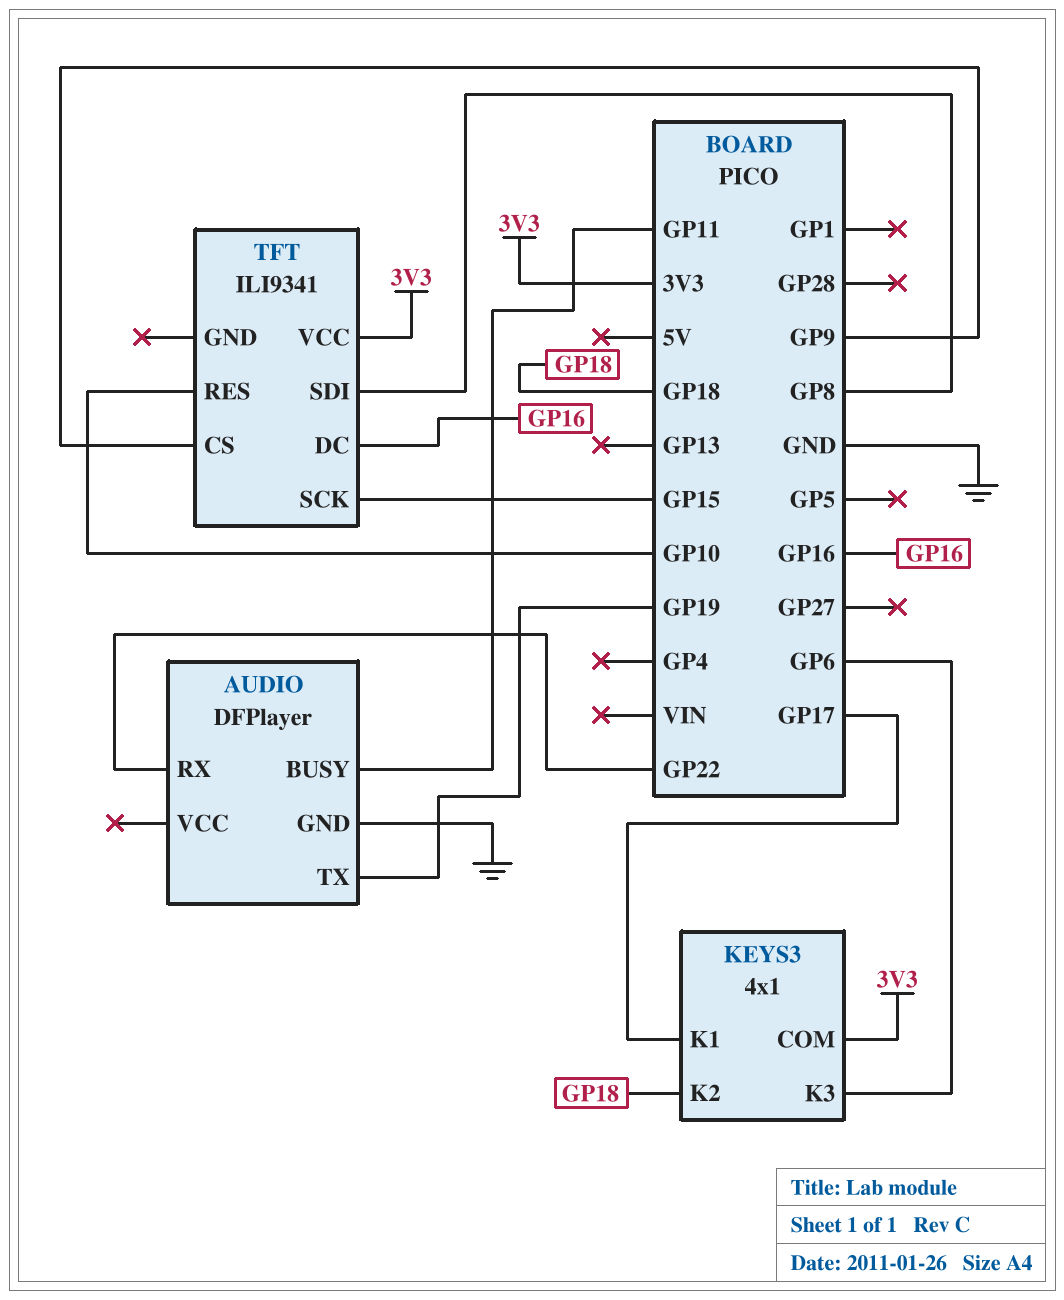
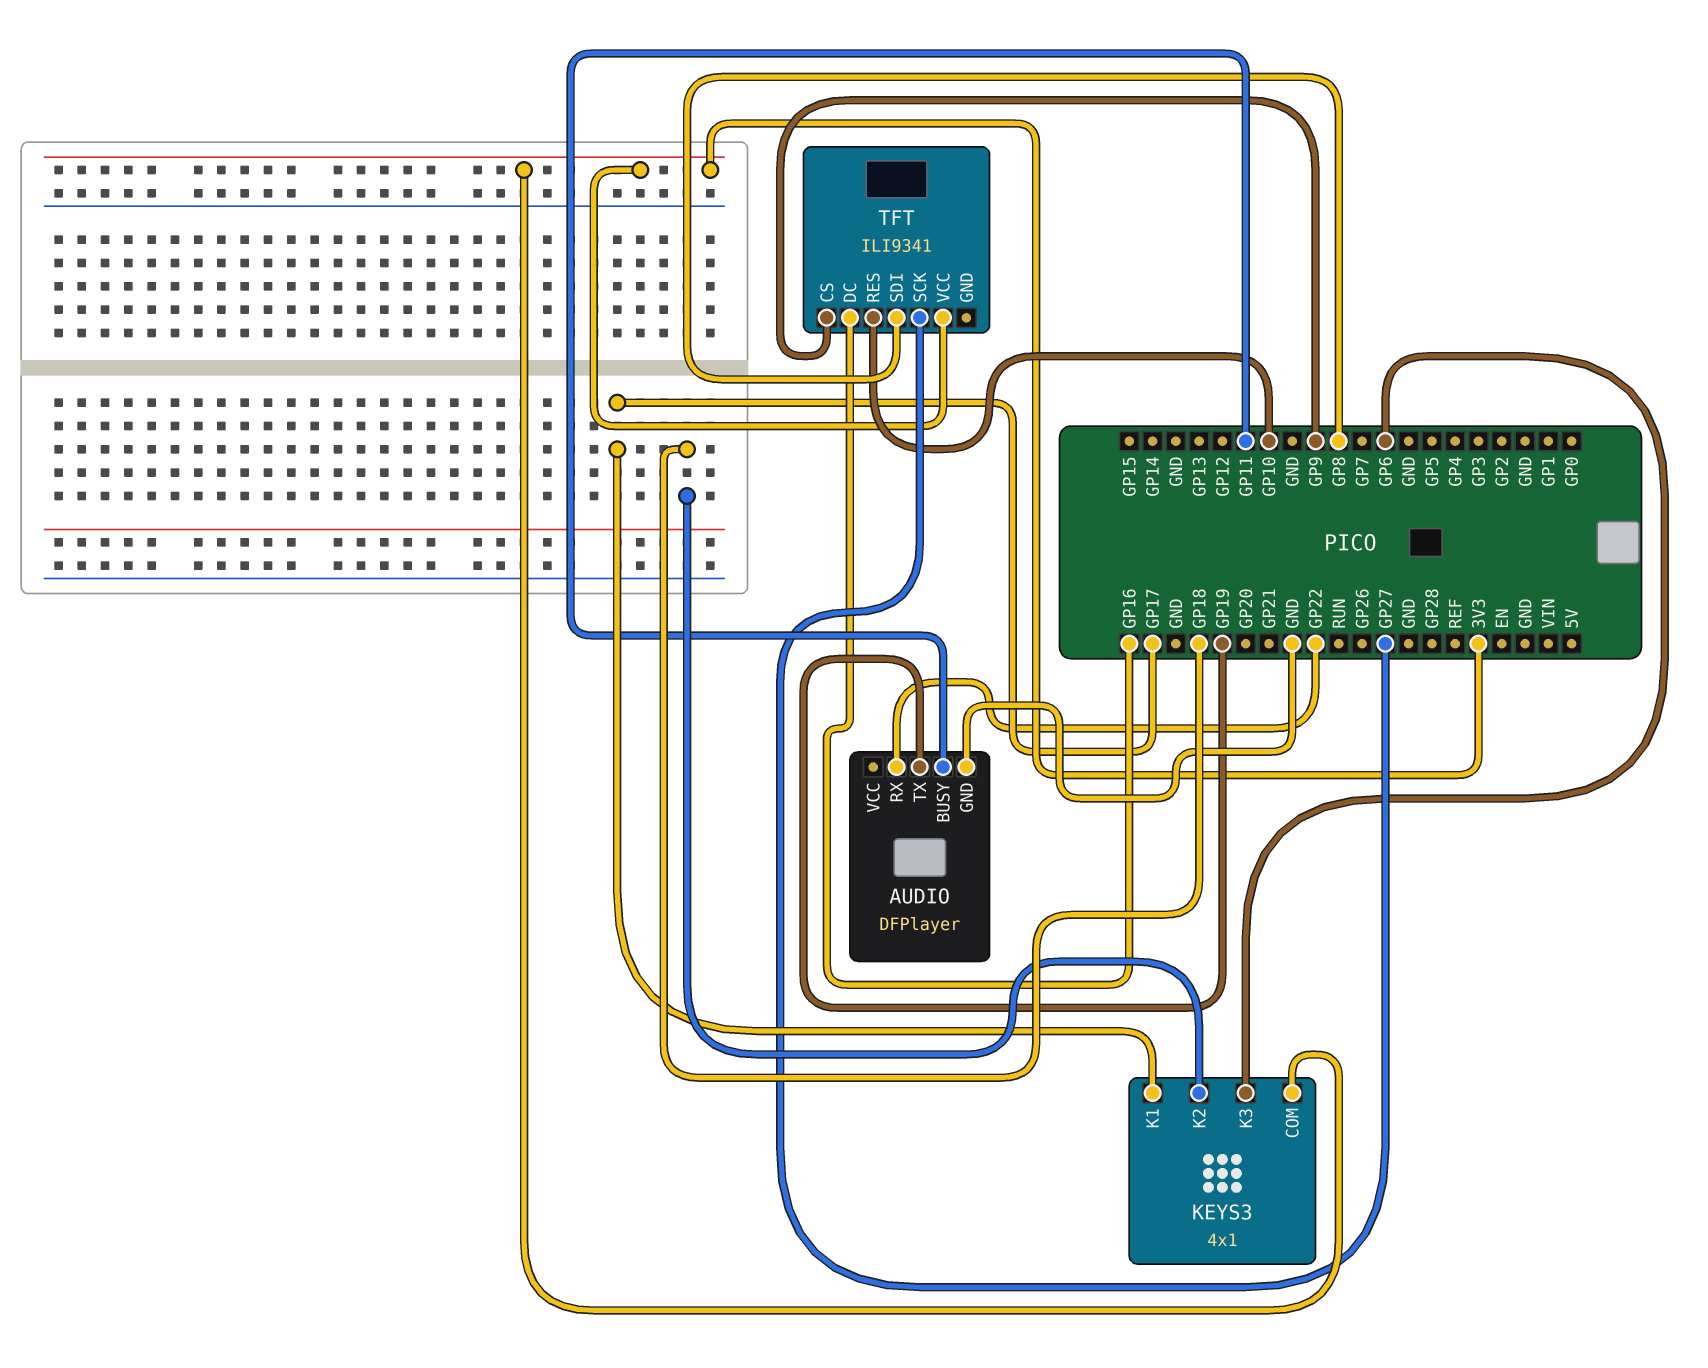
TFT pin SCK: GP15 -> GP27

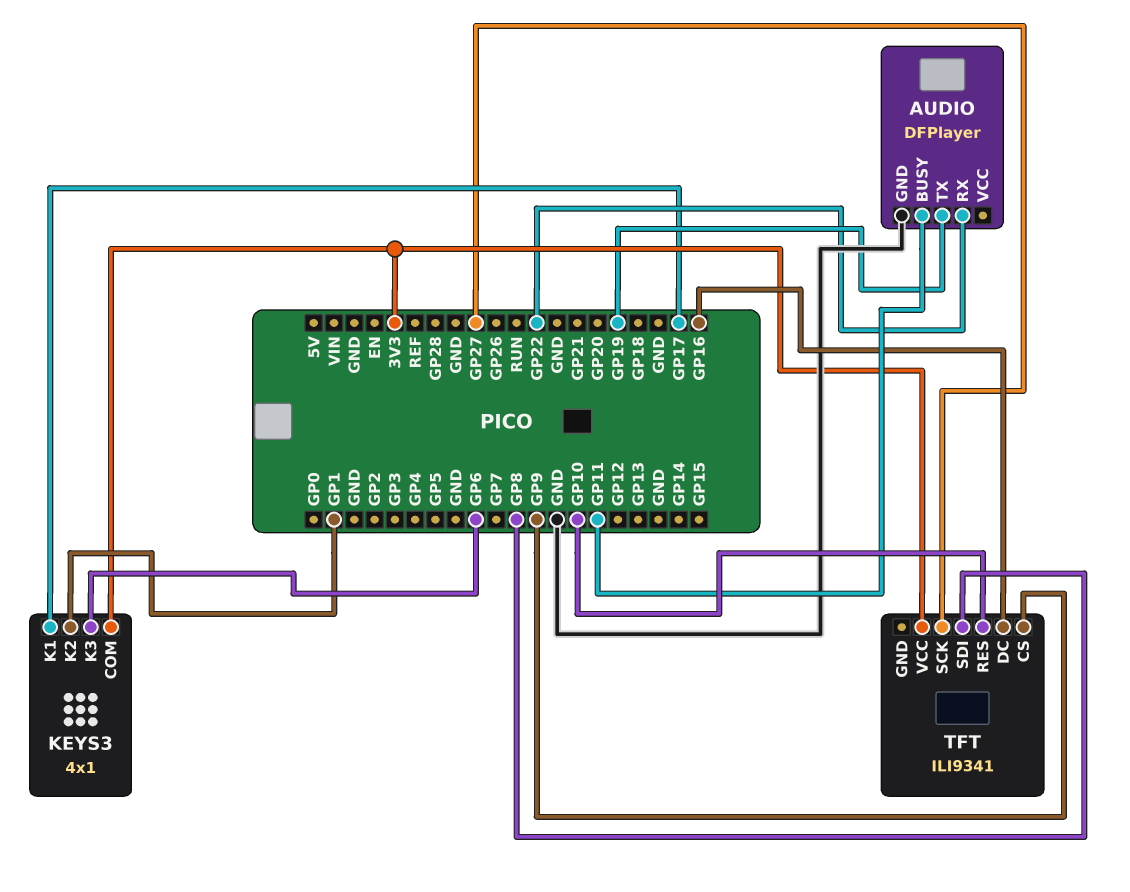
KEYS3 pin K2: GP18 -> GP1

